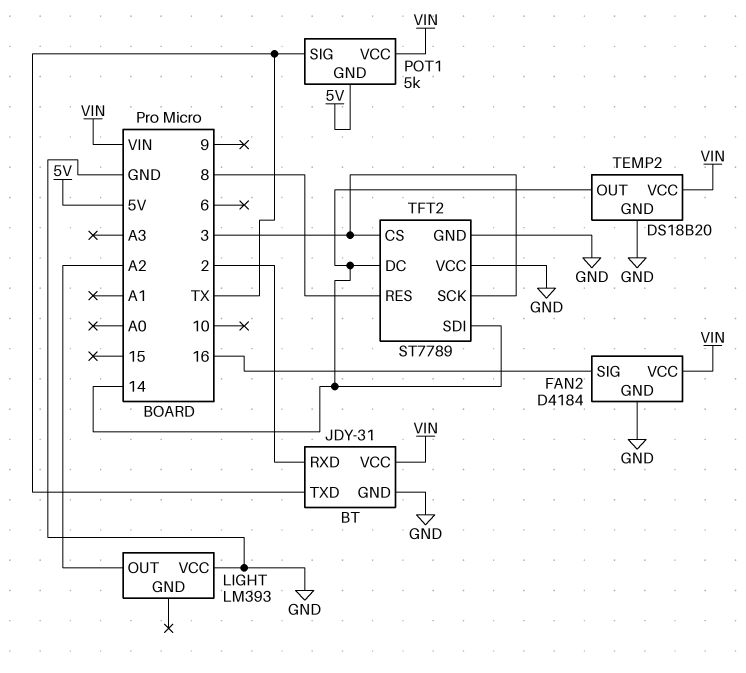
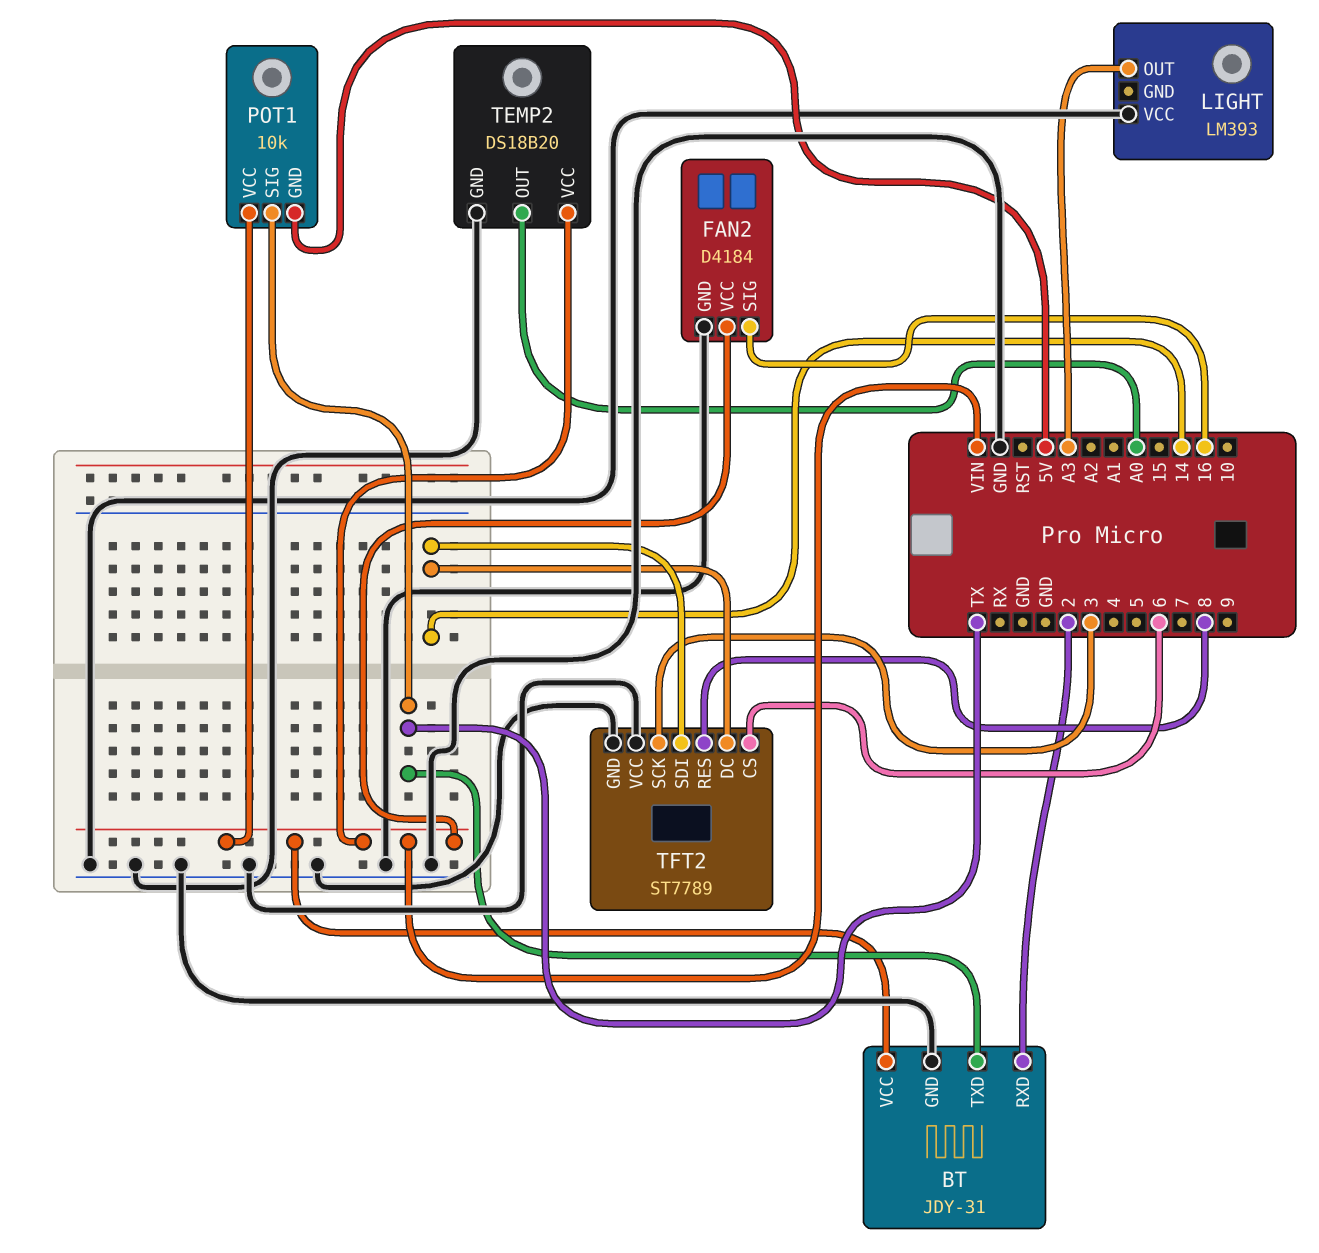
LIGHT pin OUT: A2 -> A3
POT1: 5k -> 10k
TEMP2 pin OUT: 14 -> A0
TFT2 pin CS: 3 -> 6

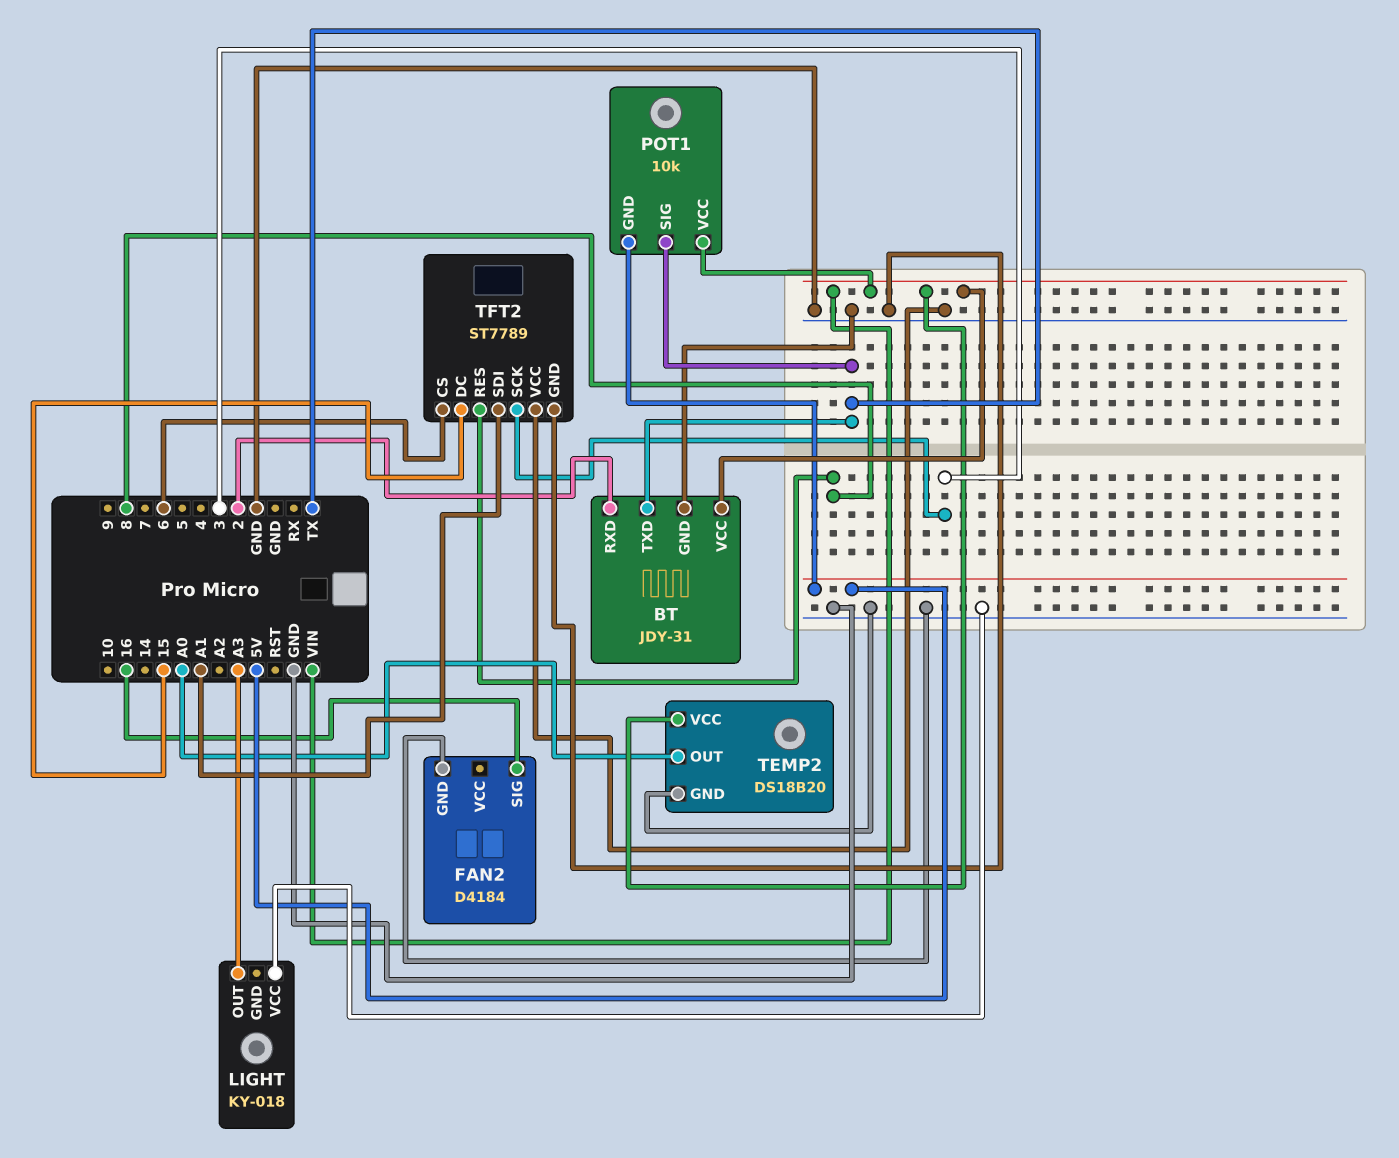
FAN2 pin VCC: VIN -> none
LIGHT: LM393 -> KY-018
TFT2 pin DC: 14 -> 15
TFT2 pin SDI: 14 -> A1

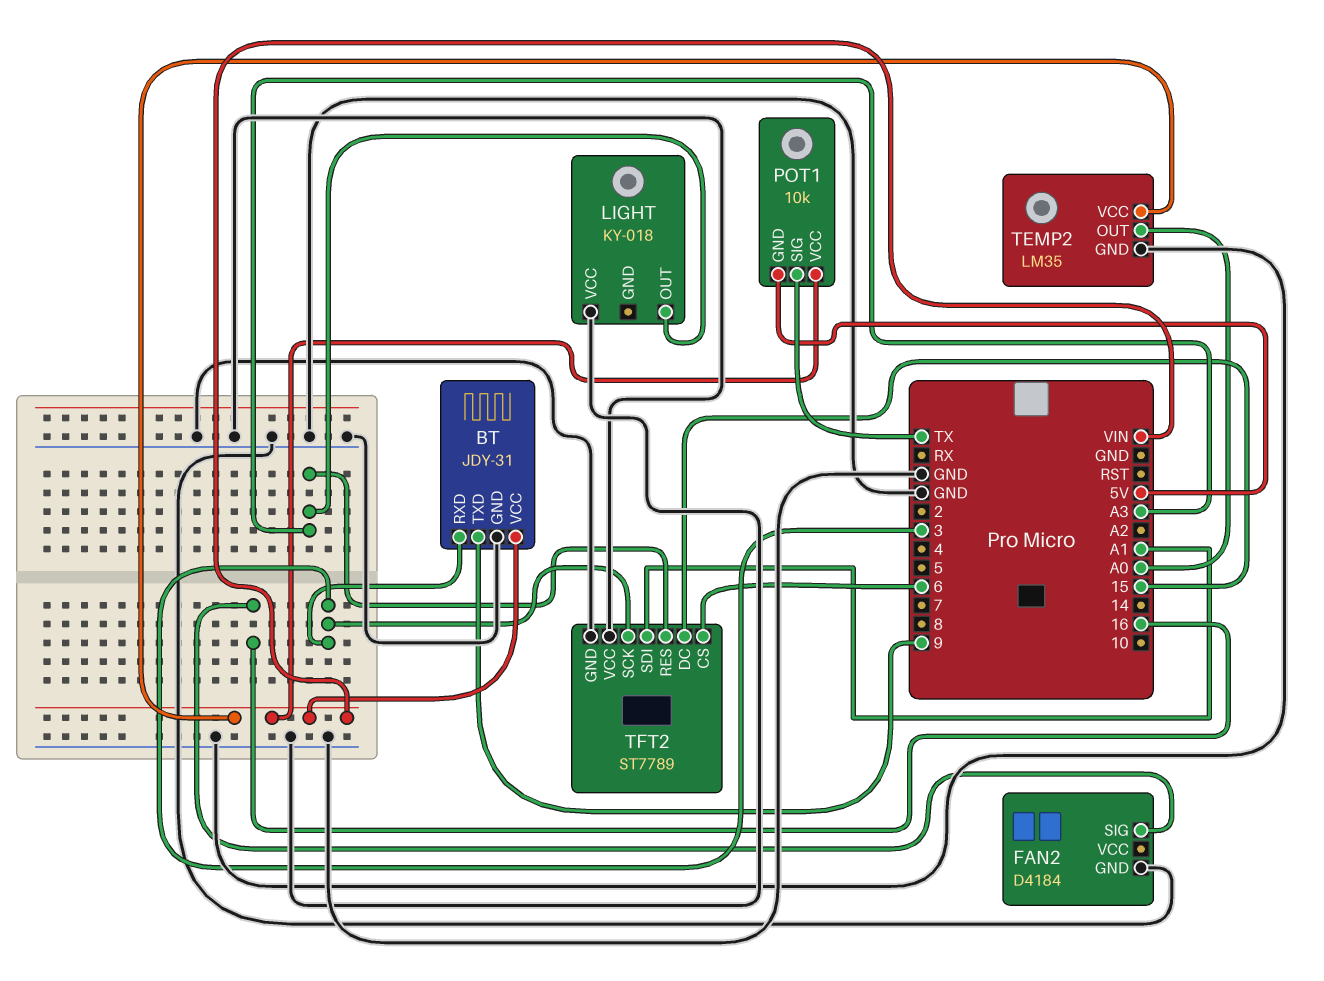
BT pin RXD: 2 -> 3
BT pin TXD: TX -> 9
TEMP2: DS18B20 -> LM35
TFT2 pin RES: 8 -> A3

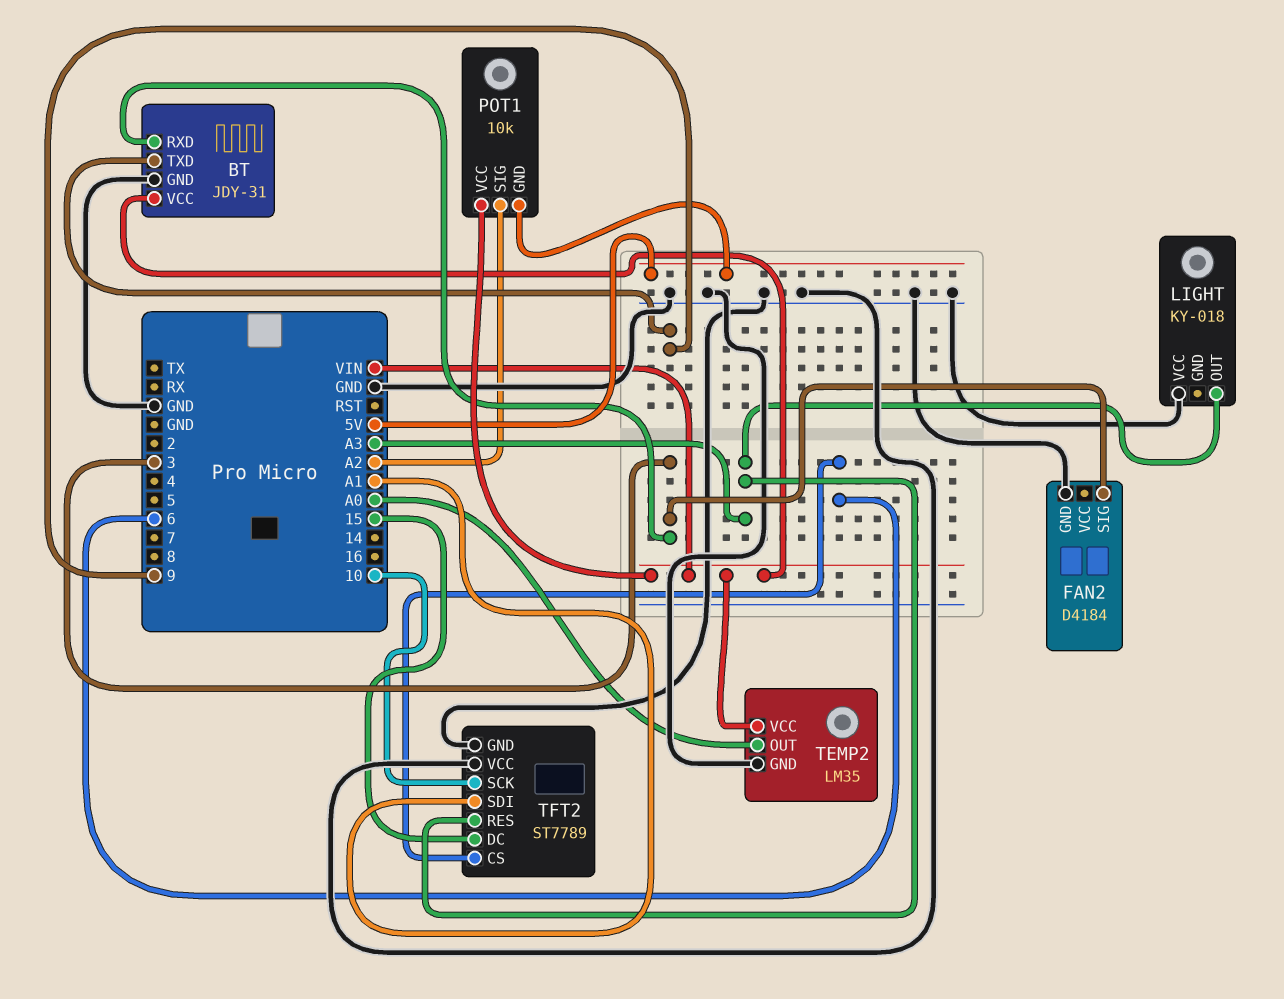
FAN2 pin SIG: 16 -> 3
POT1 pin SIG: TX -> A2
TFT2 pin SCK: 3 -> 10

